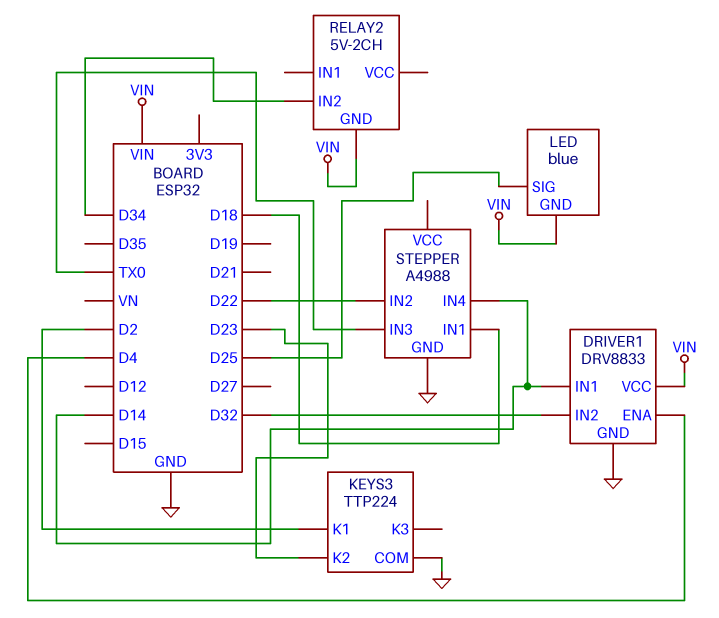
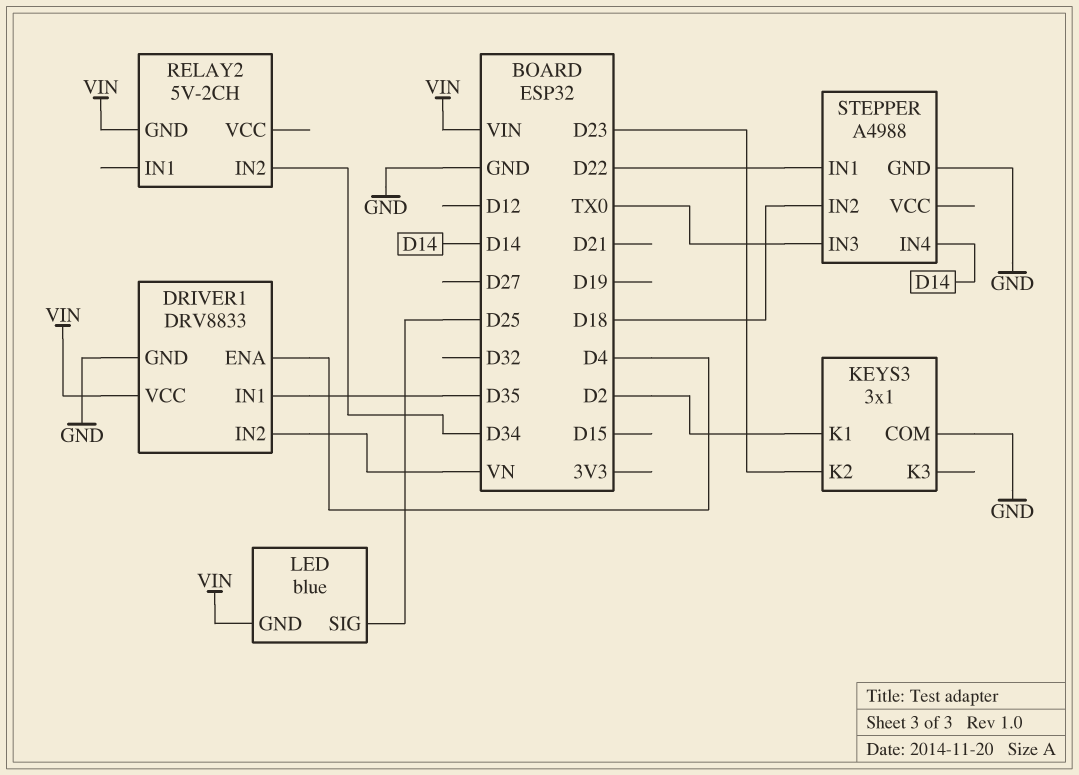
DRIVER1 pin IN1: D14 -> D35
DRIVER1 pin IN2: D32 -> VN
KEYS3: TTP224 -> 3x1
STEPPER pin IN1: D18 -> D22
STEPPER pin IN2: D22 -> D18

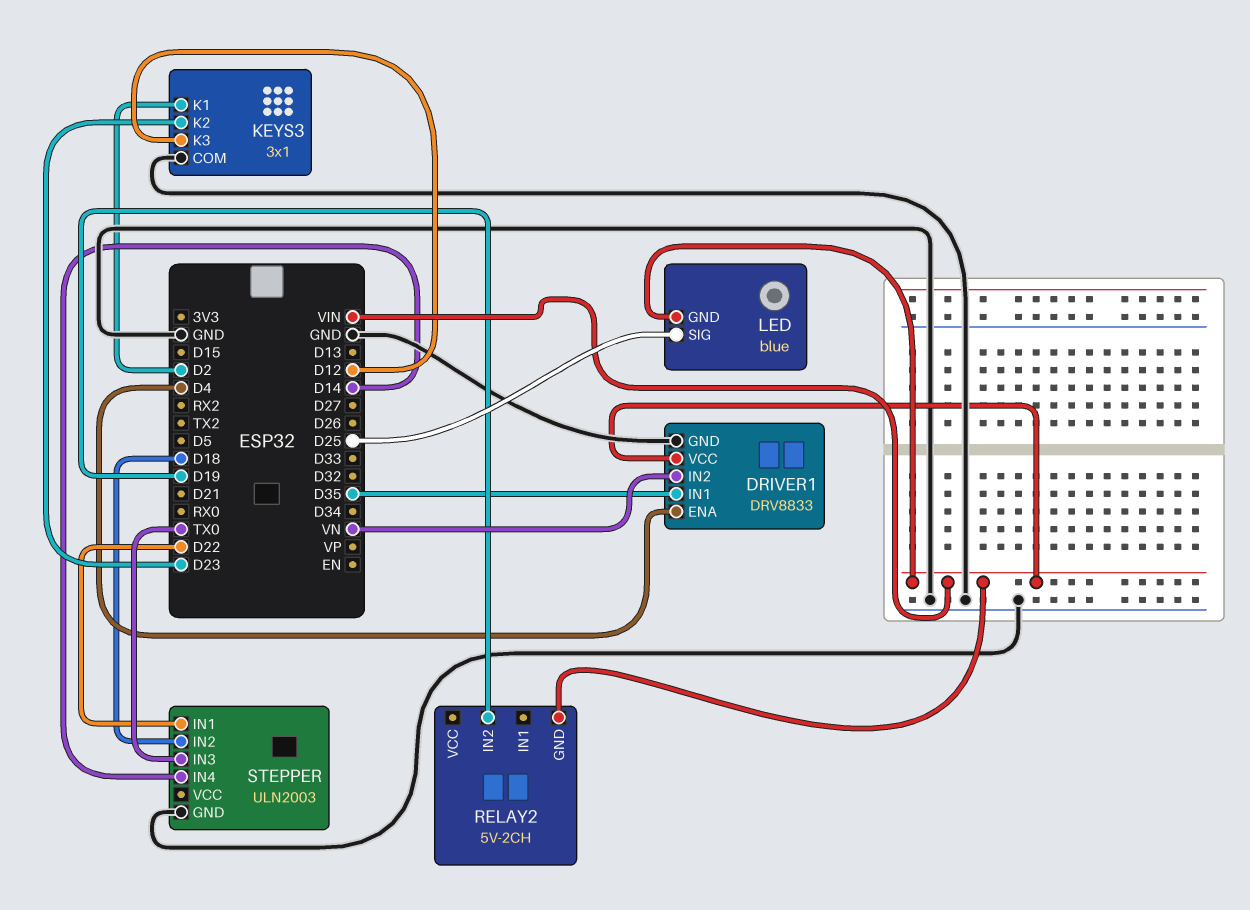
KEYS3 pin K3: none -> D12
RELAY2 pin IN2: D34 -> D19
STEPPER: A4988 -> ULN2003

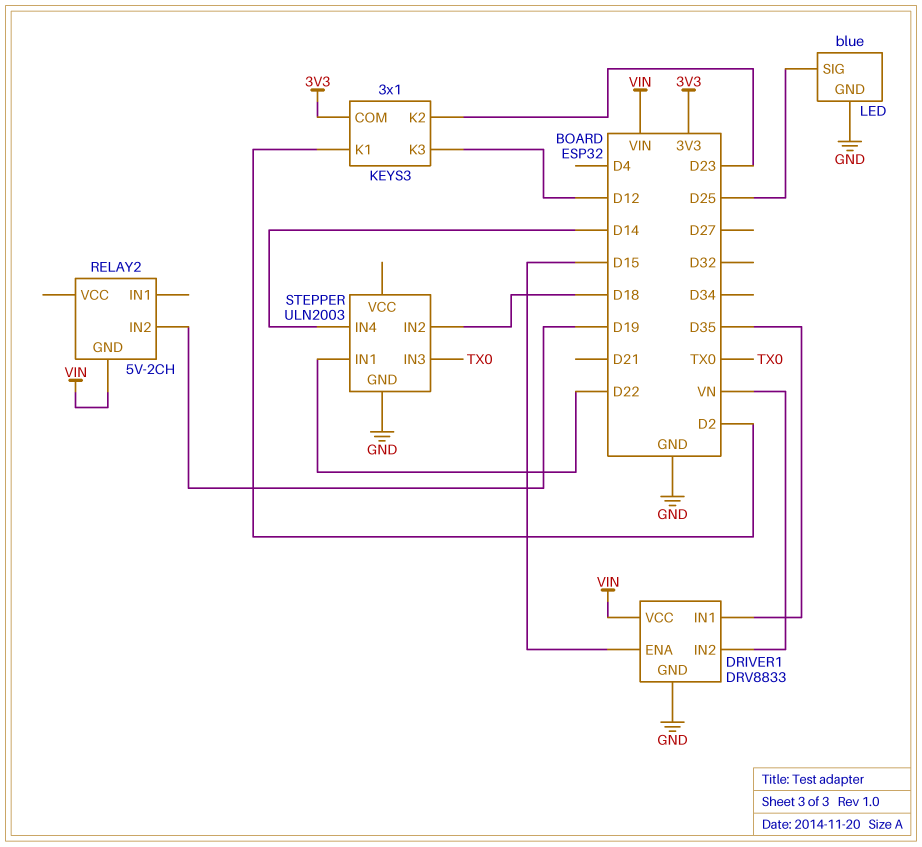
DRIVER1 pin ENA: D4 -> D15
KEYS3 pin COM: GND -> 3V3
LED pin GND: VIN -> GND

